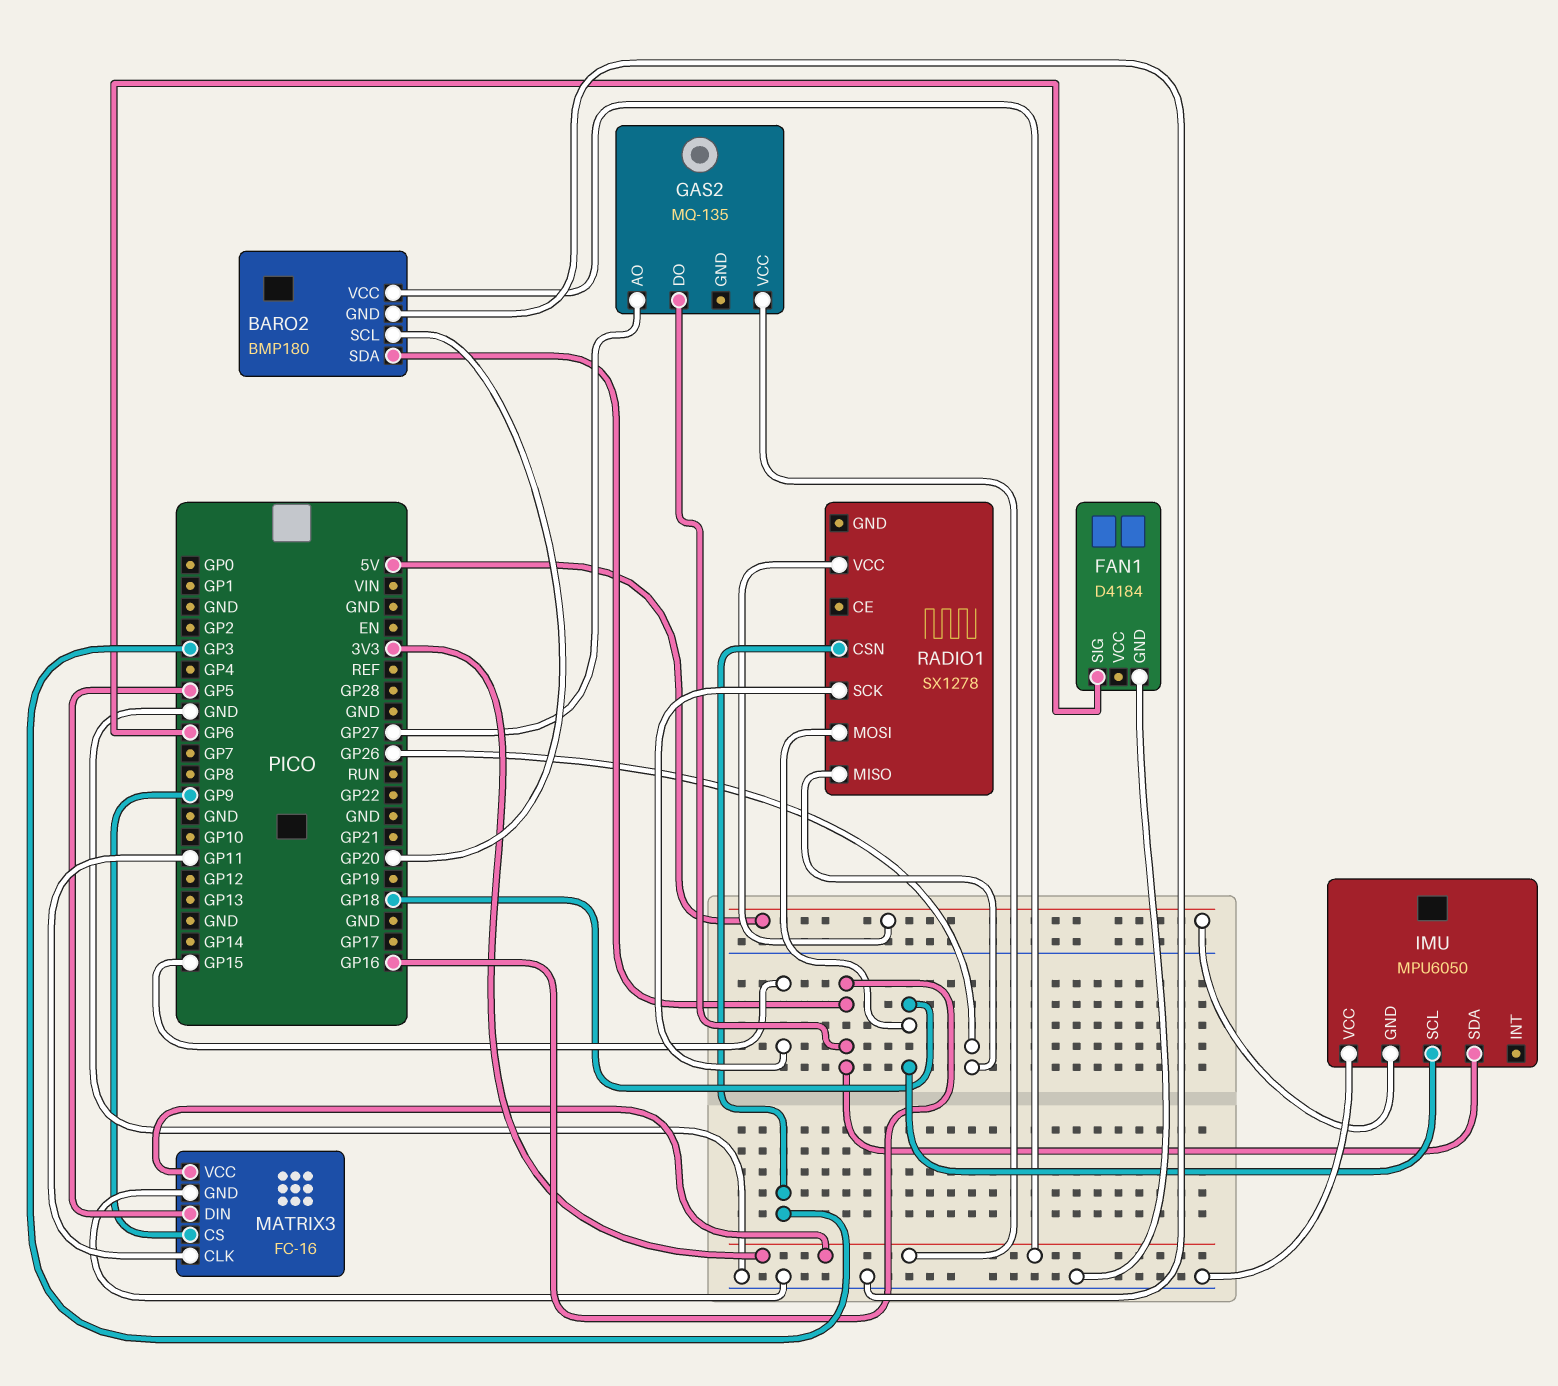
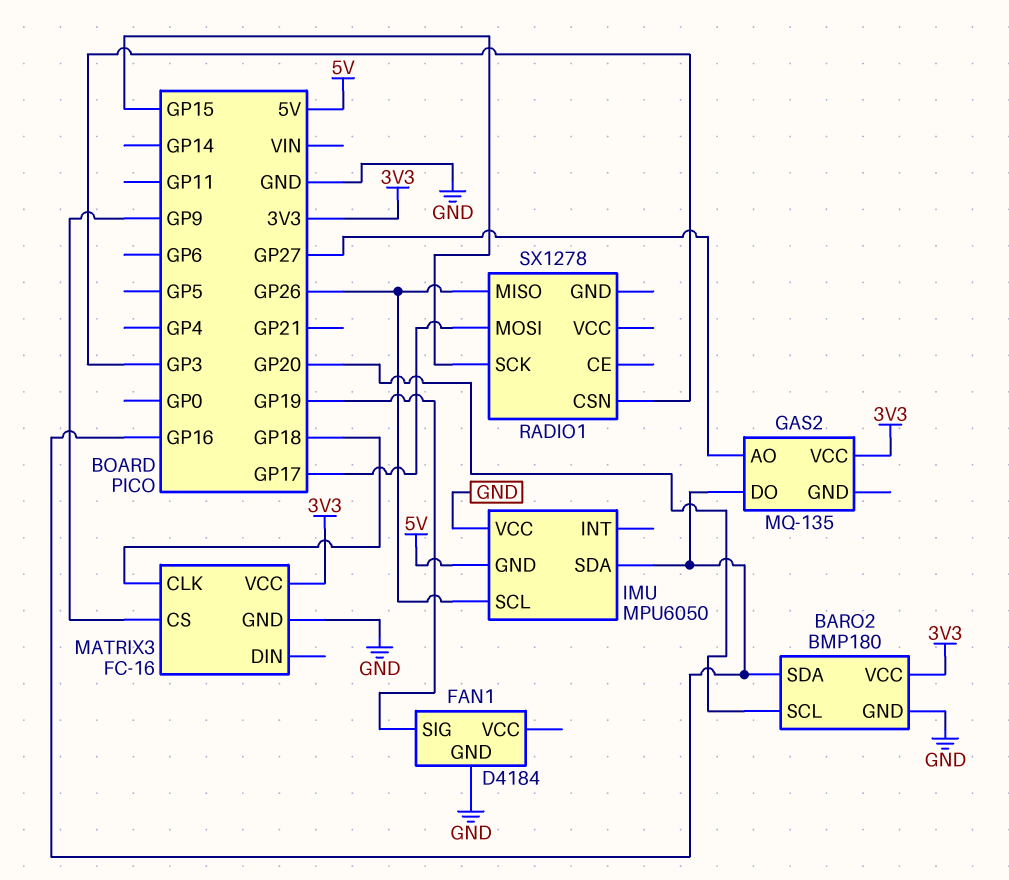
FAN1 pin SIG: GP6 -> GP19
IMU pin SCL: GP18 -> GP26
MATRIX3 pin CLK: GP11 -> GP18
MATRIX3 pin DIN: GP5 -> none
RADIO1 pin MOSI: GP18 -> GP17
RADIO1 pin VCC: 5V -> none

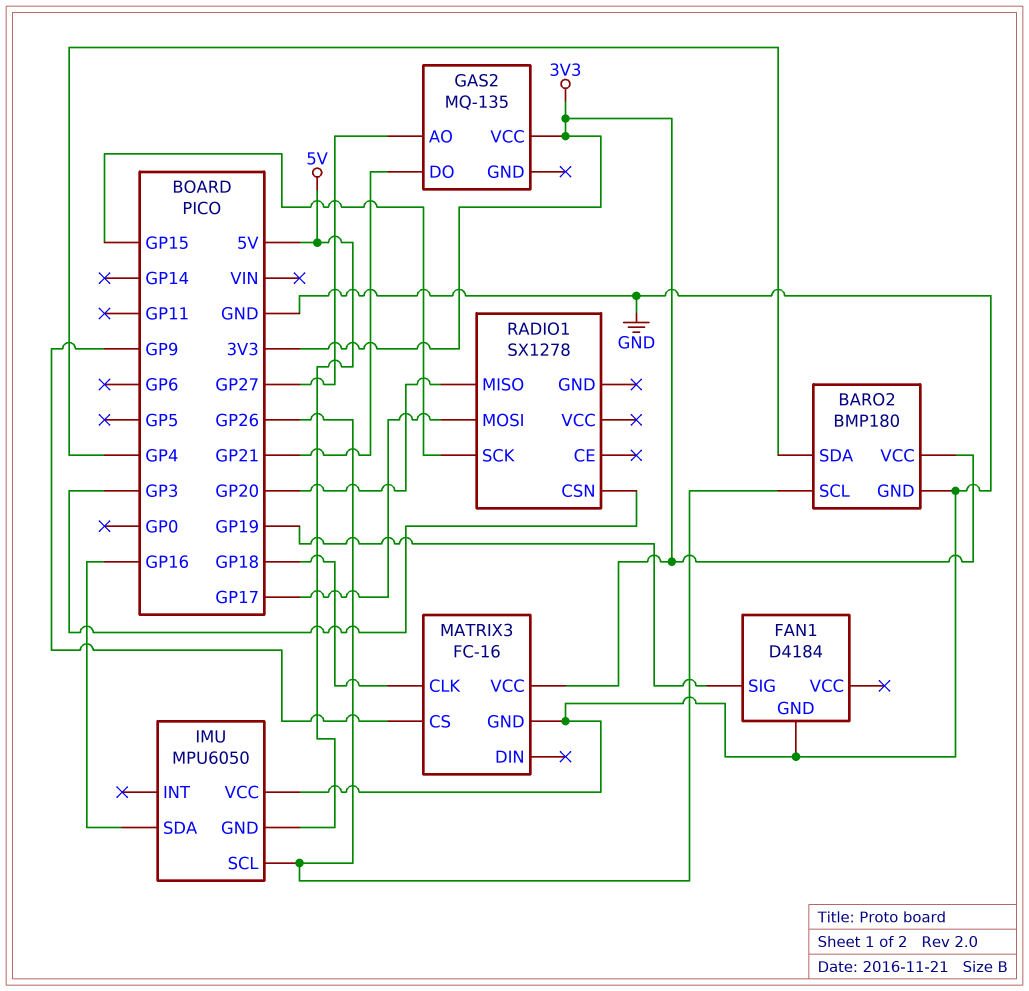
BARO2 pin SCL: GP20 -> GP26
BARO2 pin SDA: GP16 -> GP4
GAS2 pin DO: GP16 -> GP21
RADIO1 pin MISO: GP26 -> GP20

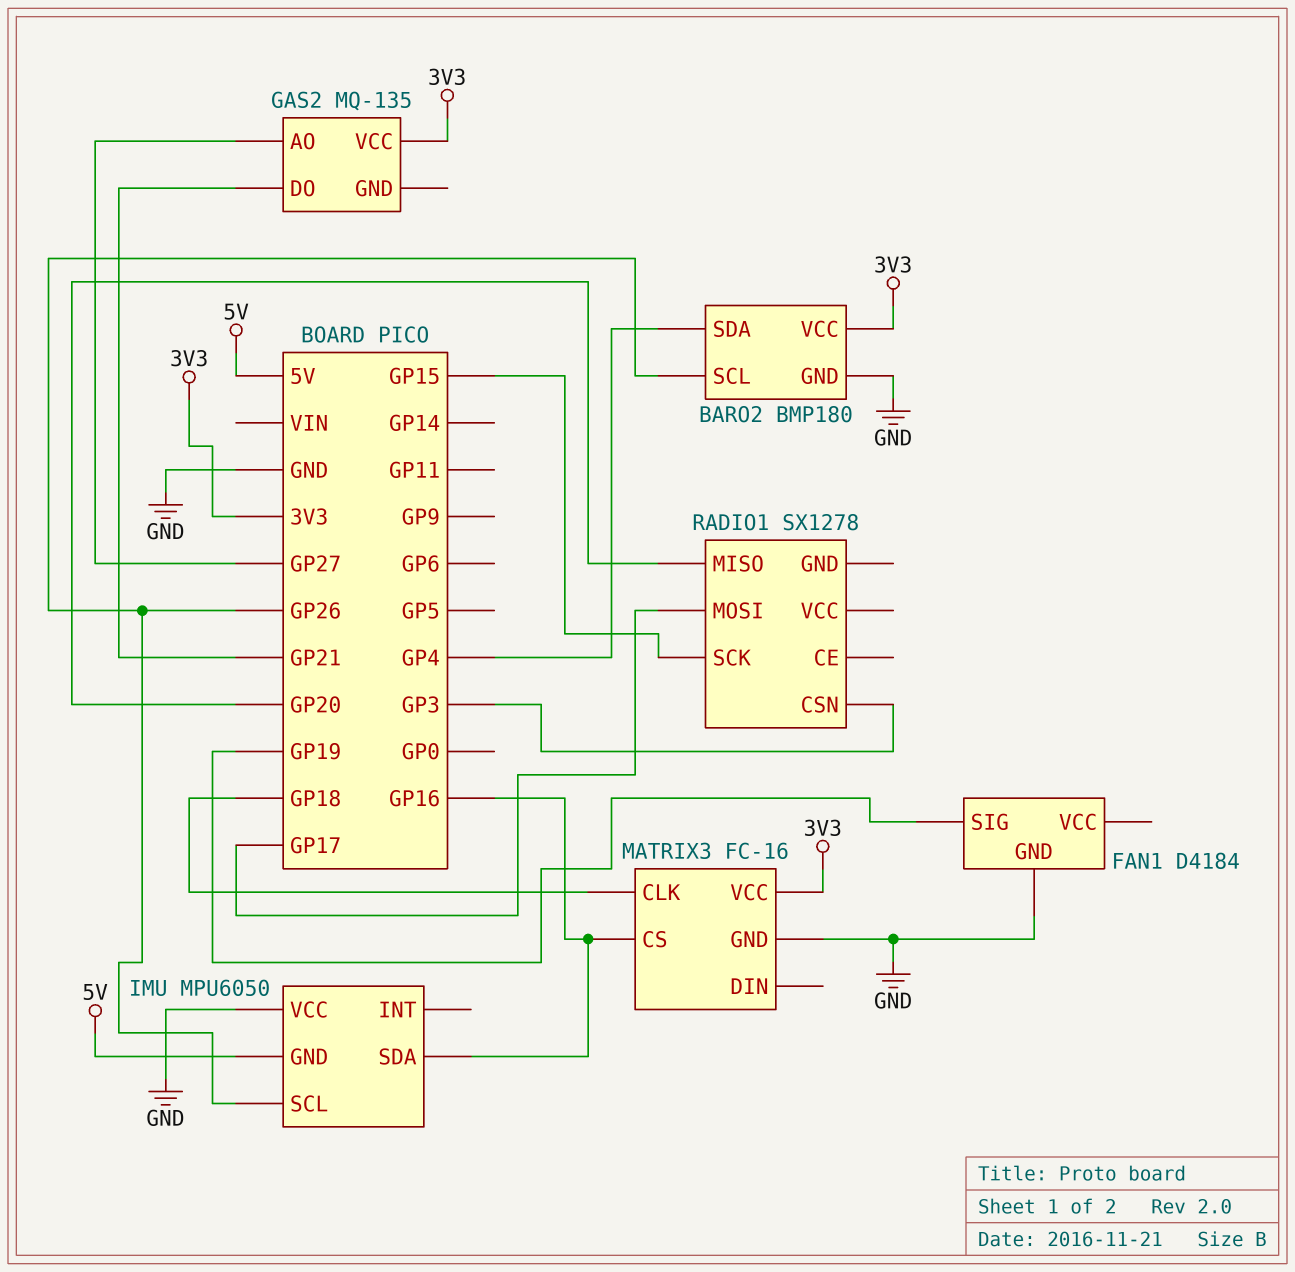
MATRIX3 pin CS: GP9 -> GP16

